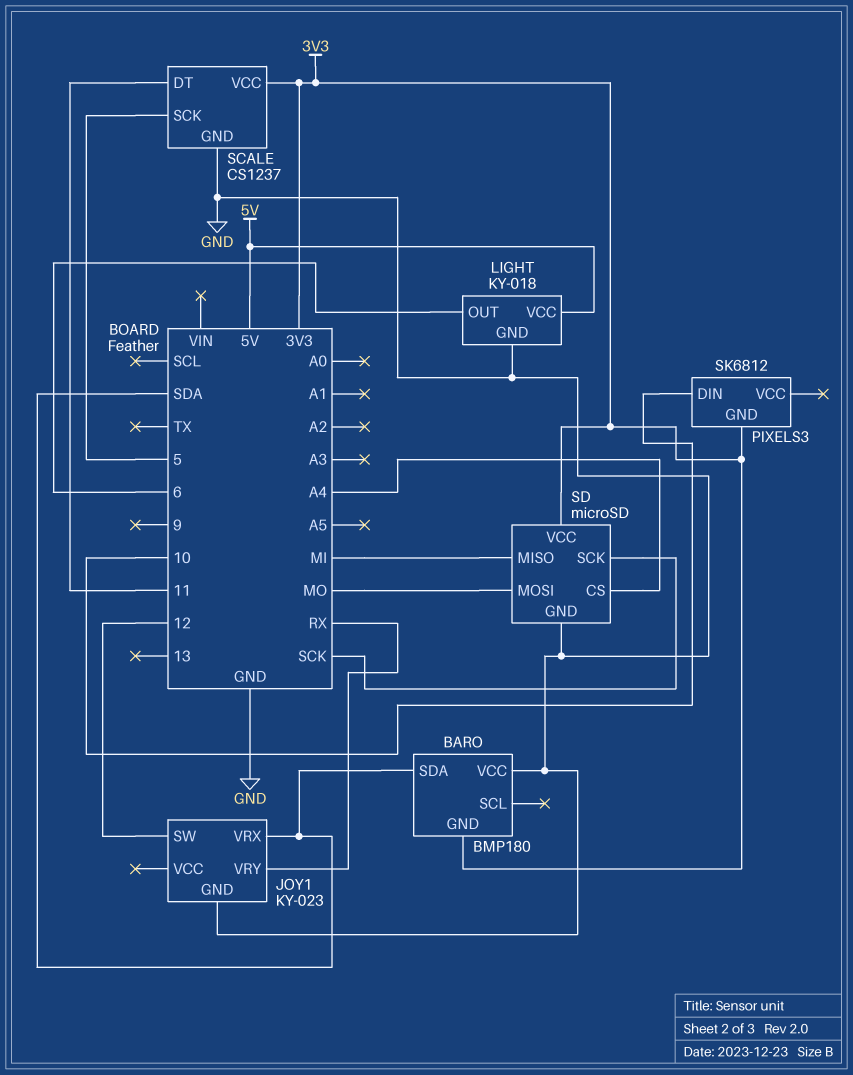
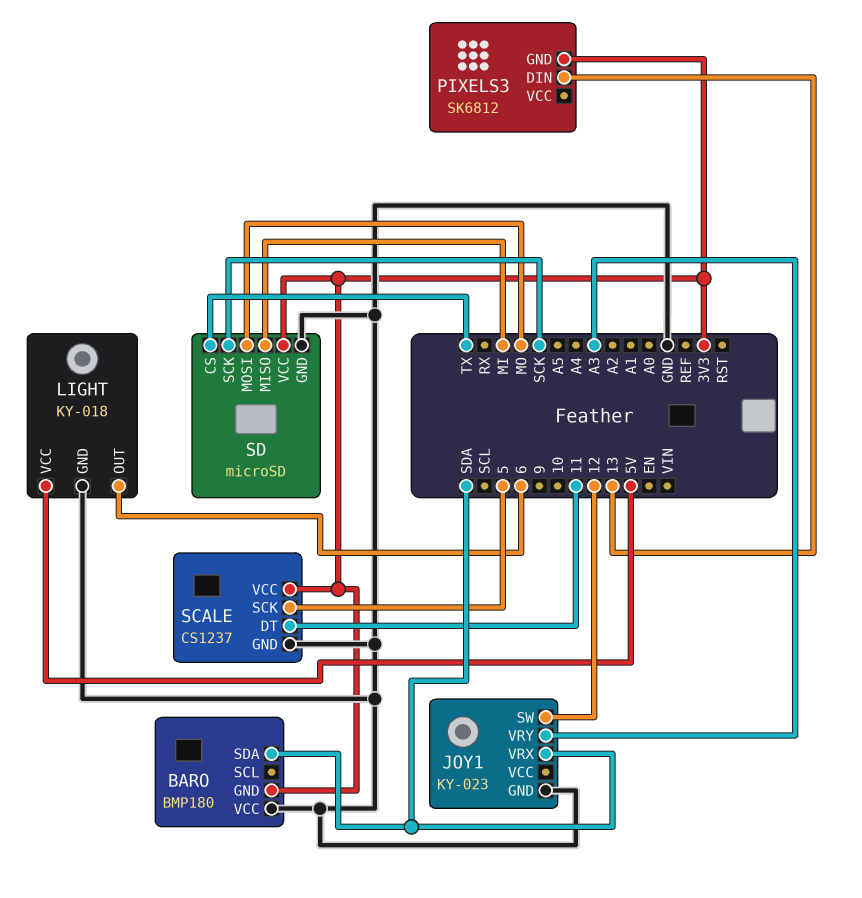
JOY1 pin VRY: RX -> A3
PIXELS3 pin DIN: 10 -> 13
SD pin CS: A4 -> TX

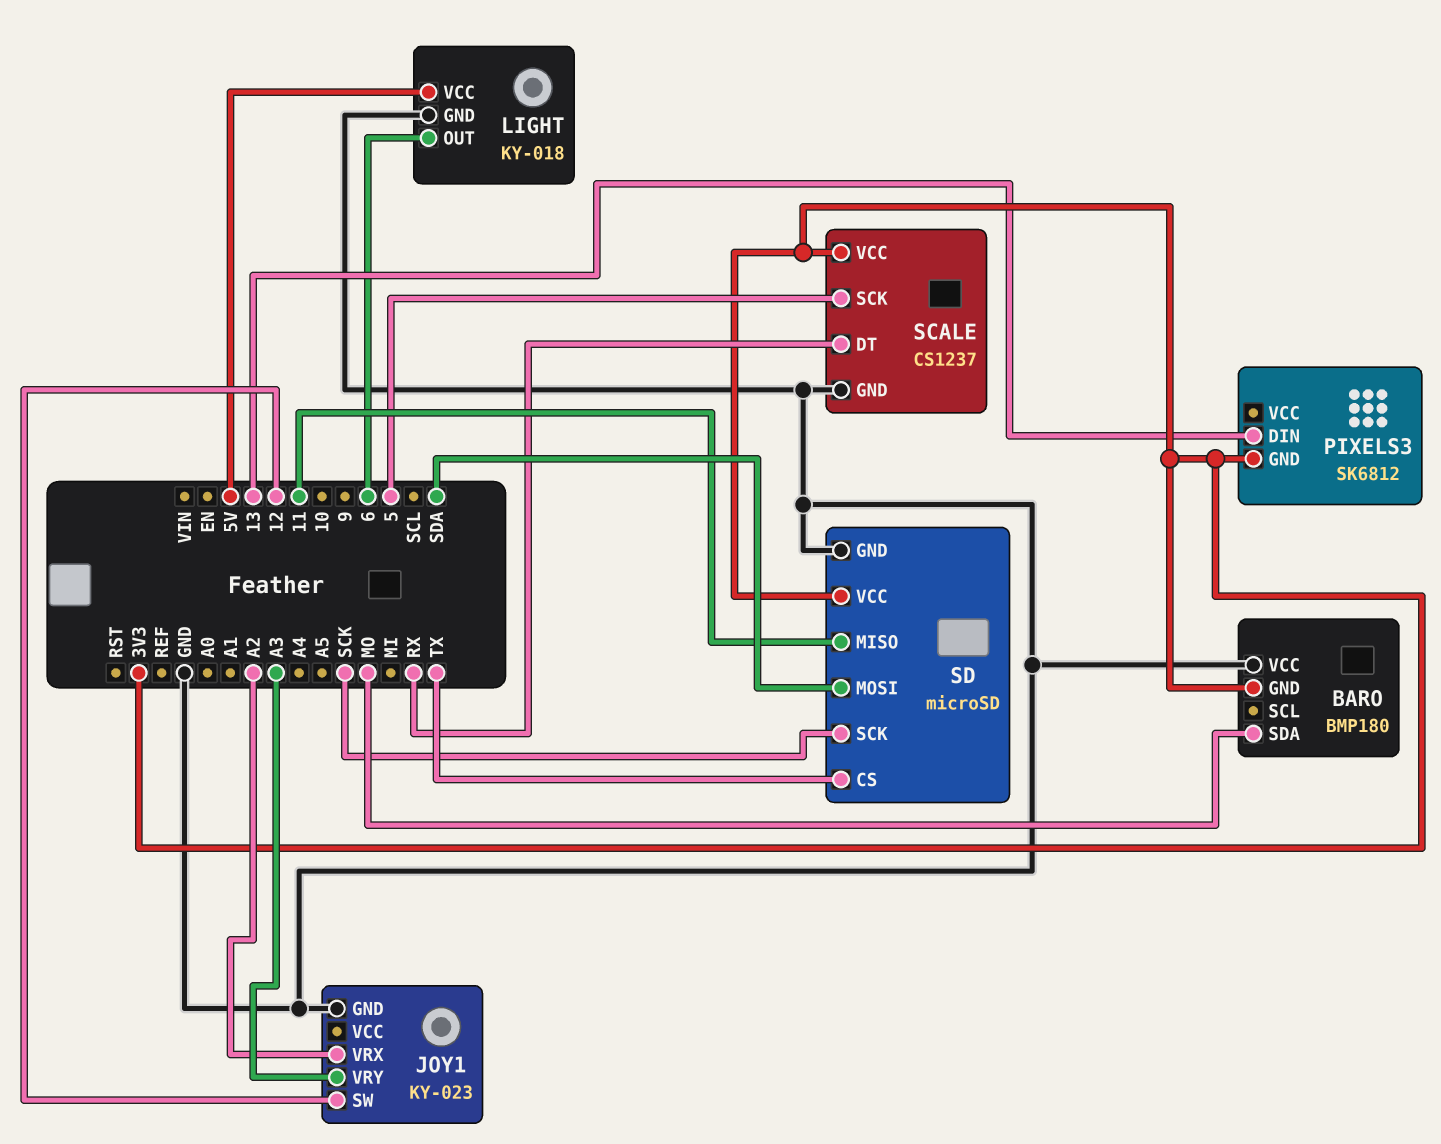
BARO pin SDA: SDA -> MO
JOY1 pin VRX: SDA -> A2
SCALE pin DT: 11 -> RX
SD pin MISO: MI -> 11
SD pin MOSI: MO -> SDA

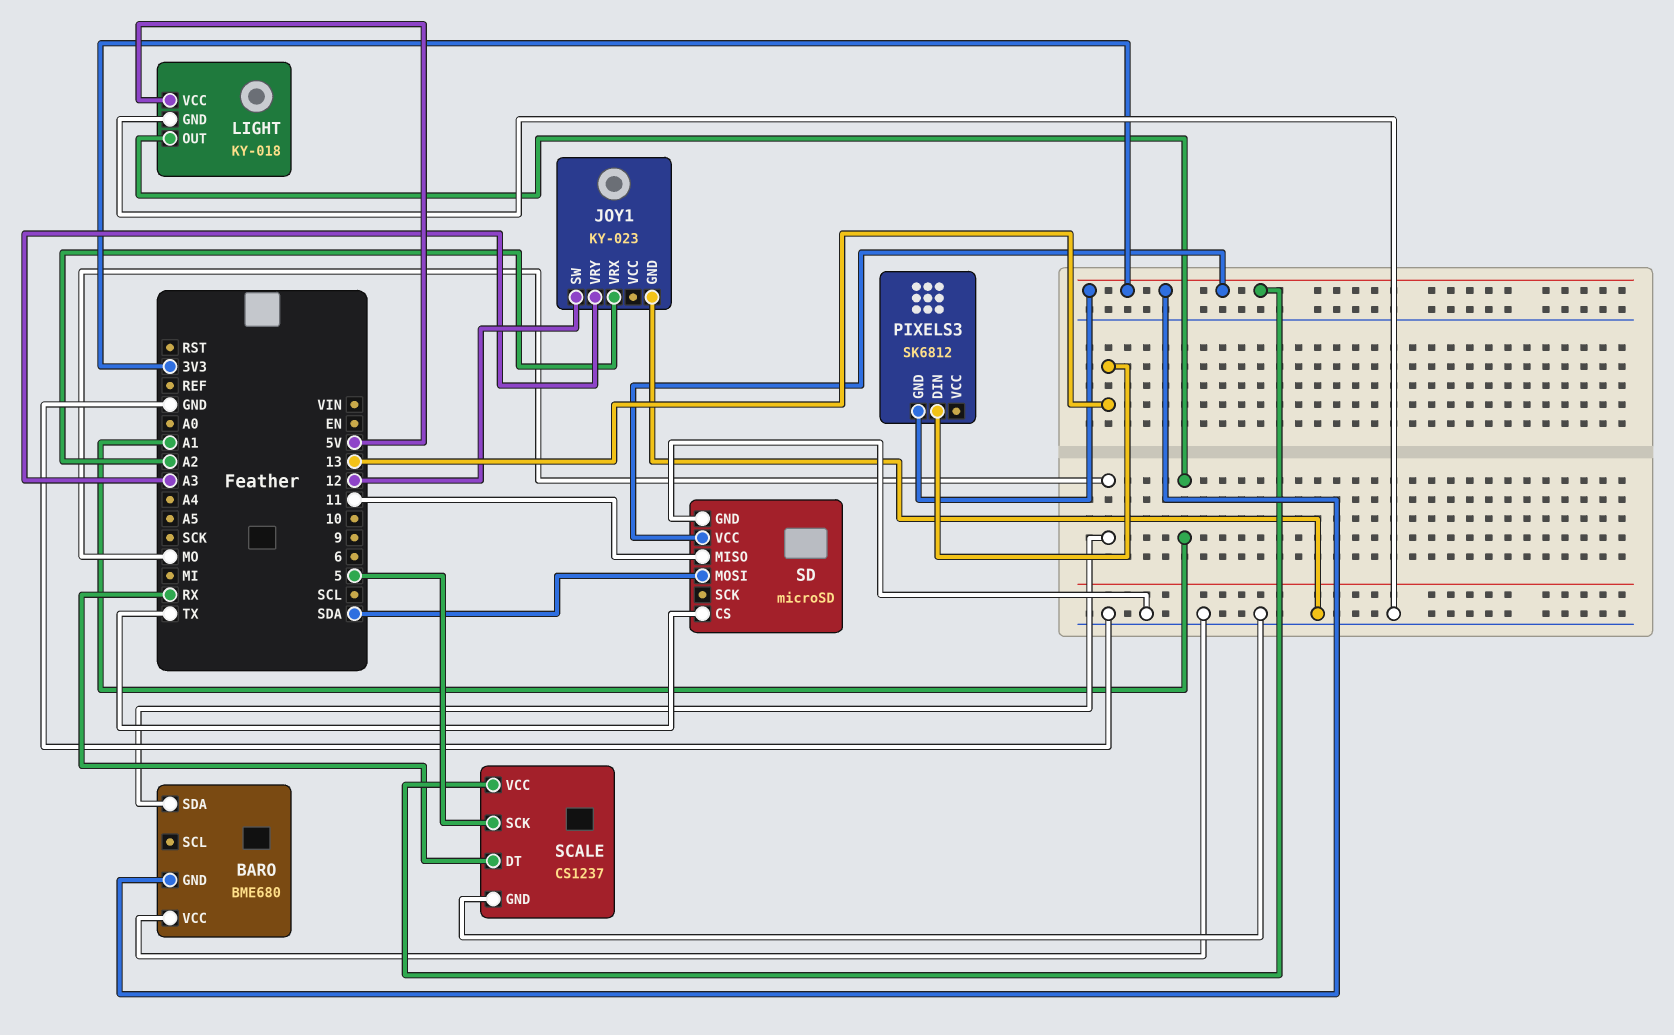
BARO: BMP180 -> BME680
LIGHT pin OUT: 6 -> A1
SD pin SCK: SCK -> none

